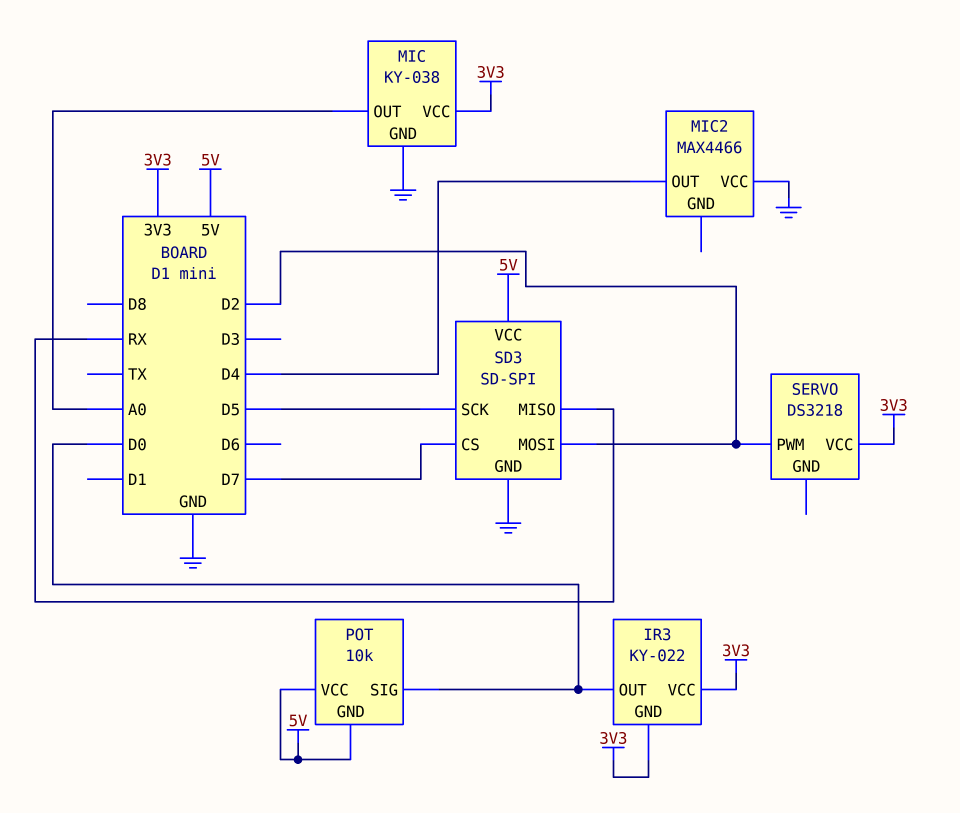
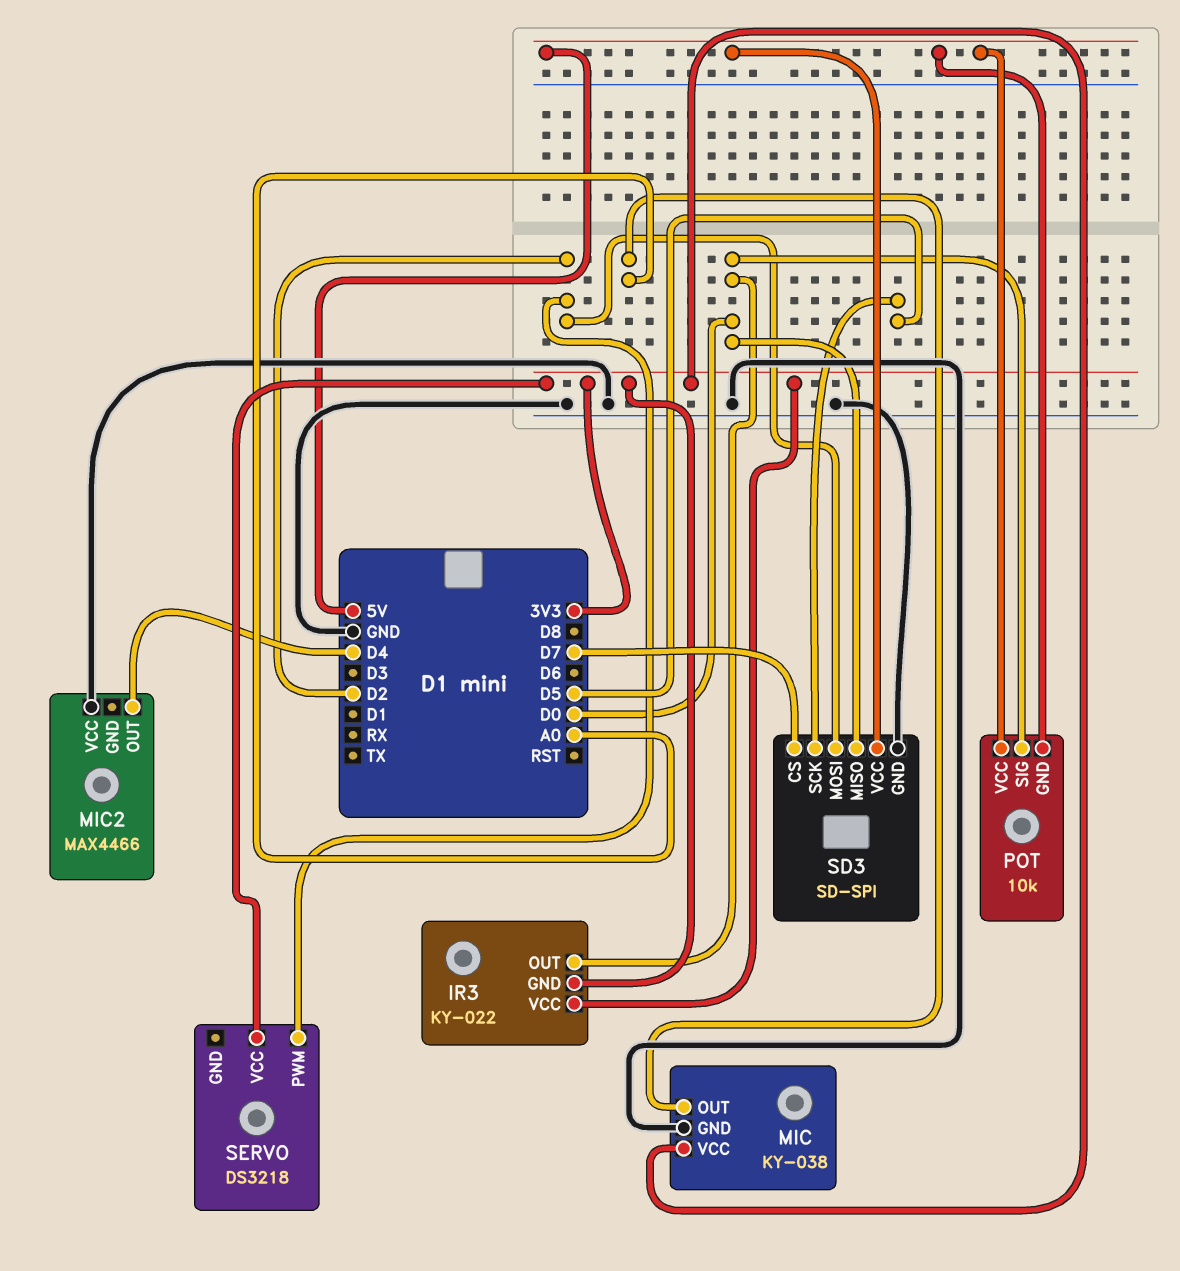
SD3 pin MISO: RX -> D0

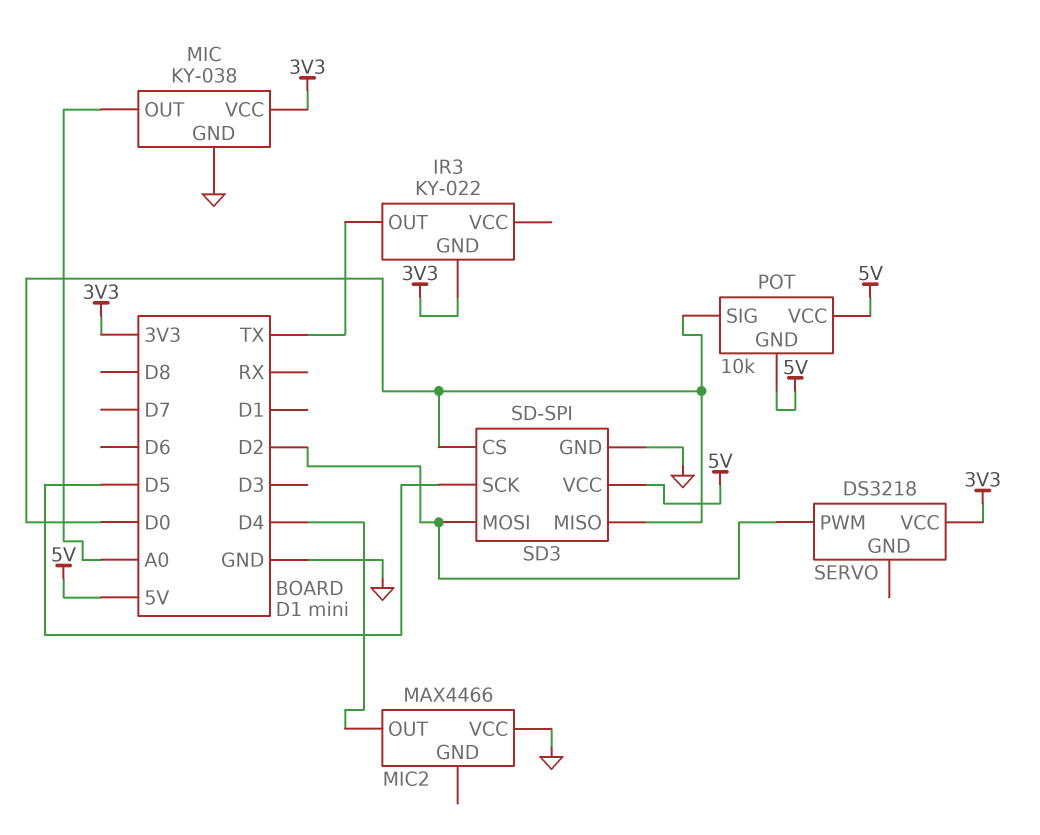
IR3 pin OUT: D0 -> TX
IR3 pin VCC: 3V3 -> none
SD3 pin CS: D7 -> D0

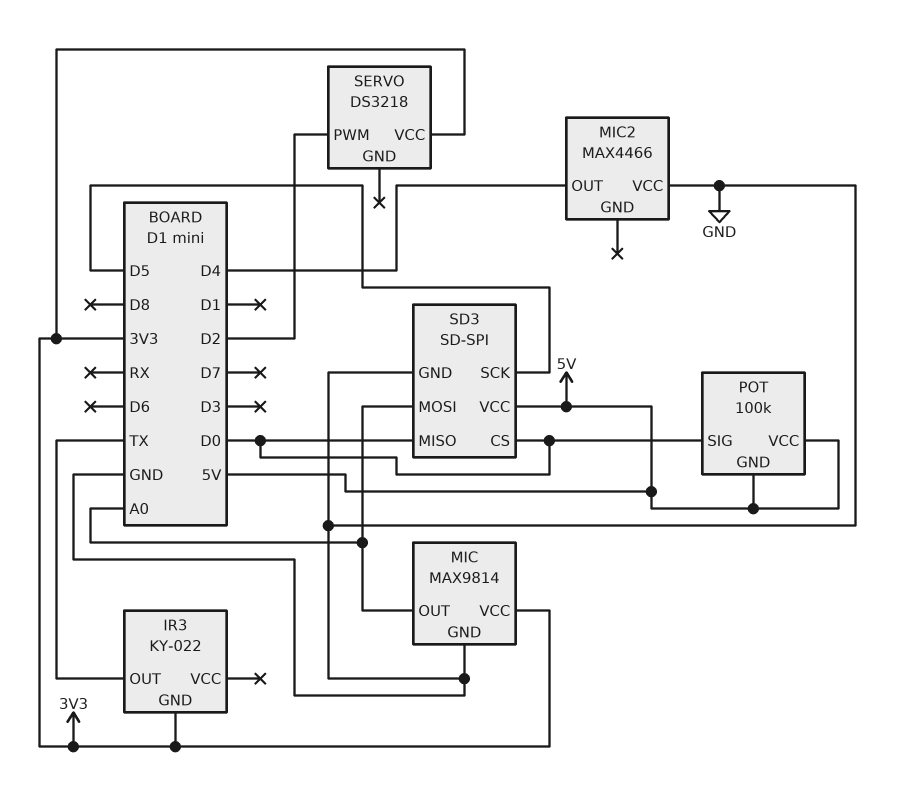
MIC: KY-038 -> MAX9814
POT: 10k -> 100k
SD3 pin MOSI: D2 -> A0

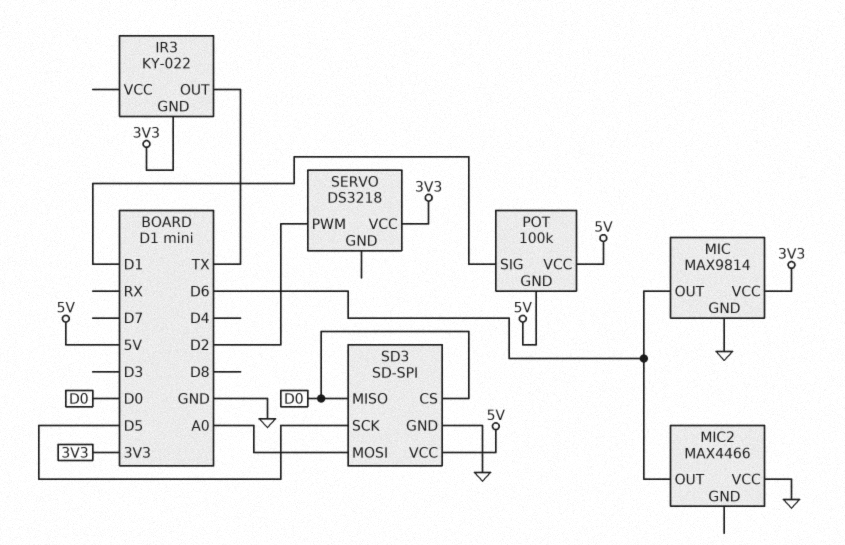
MIC pin OUT: A0 -> D6
MIC2 pin OUT: D4 -> D6
POT pin SIG: D0 -> D1

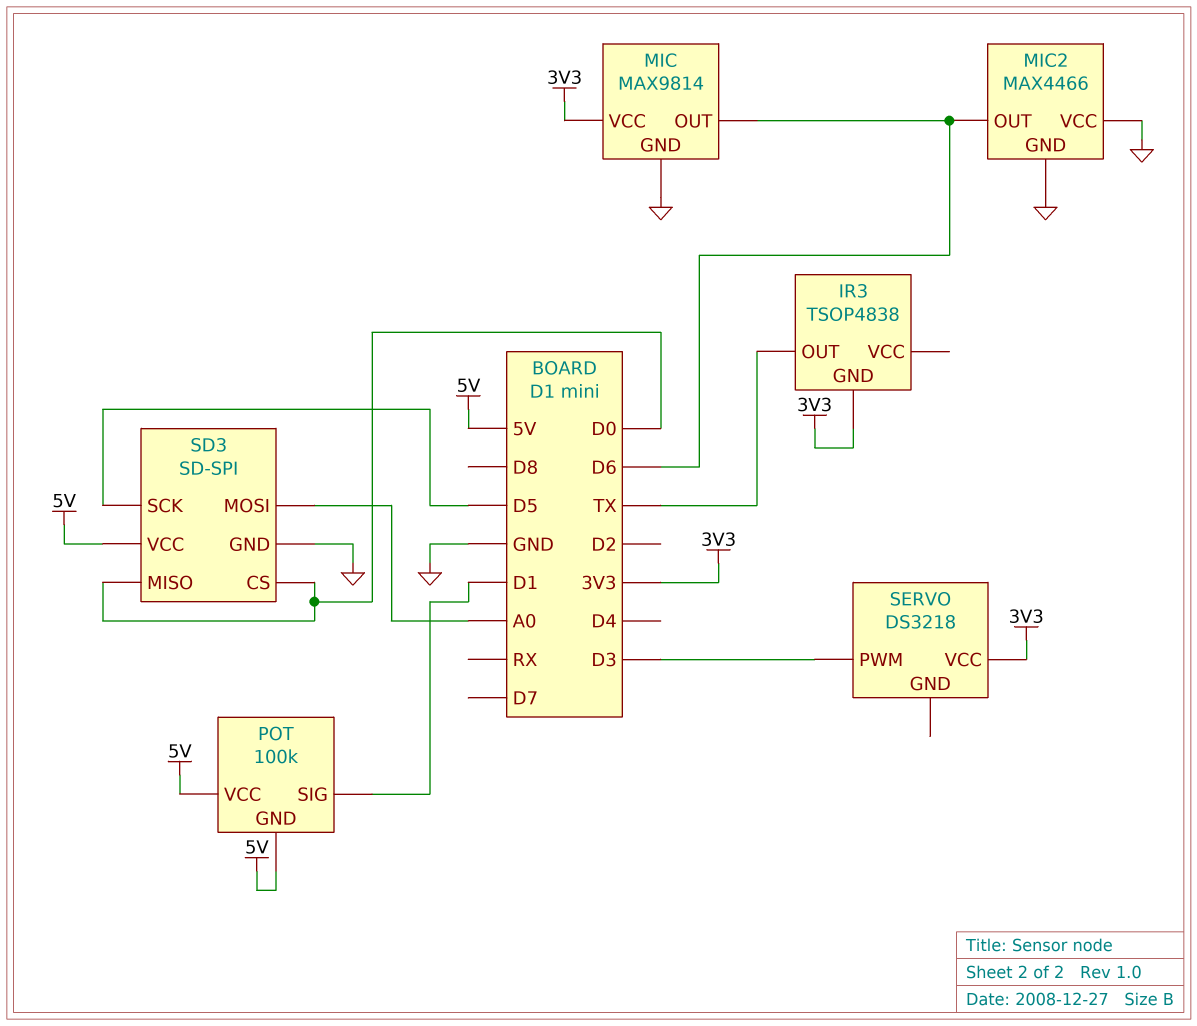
IR3: KY-022 -> TSOP4838
MIC2 pin GND: none -> GND
SERVO pin PWM: D2 -> D3

